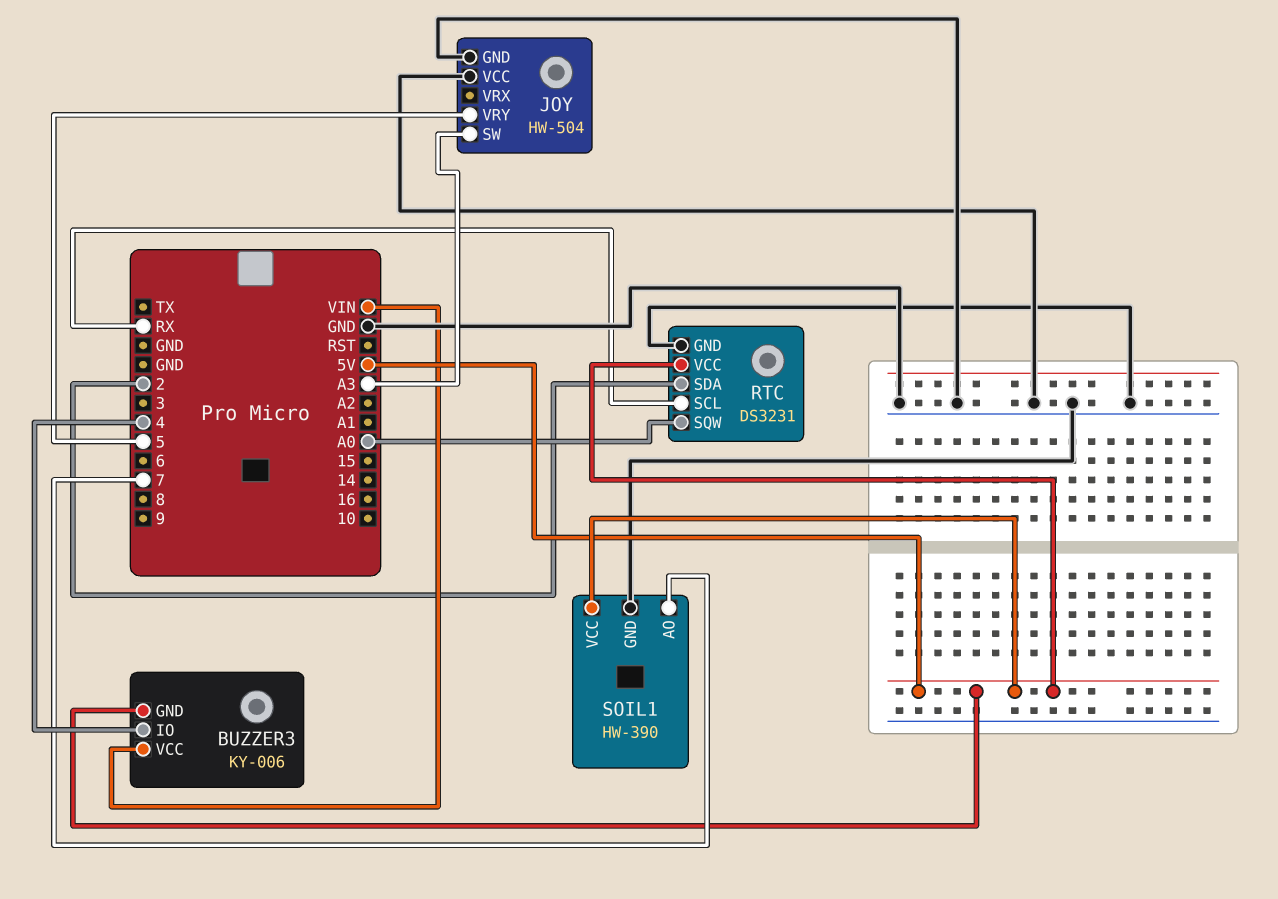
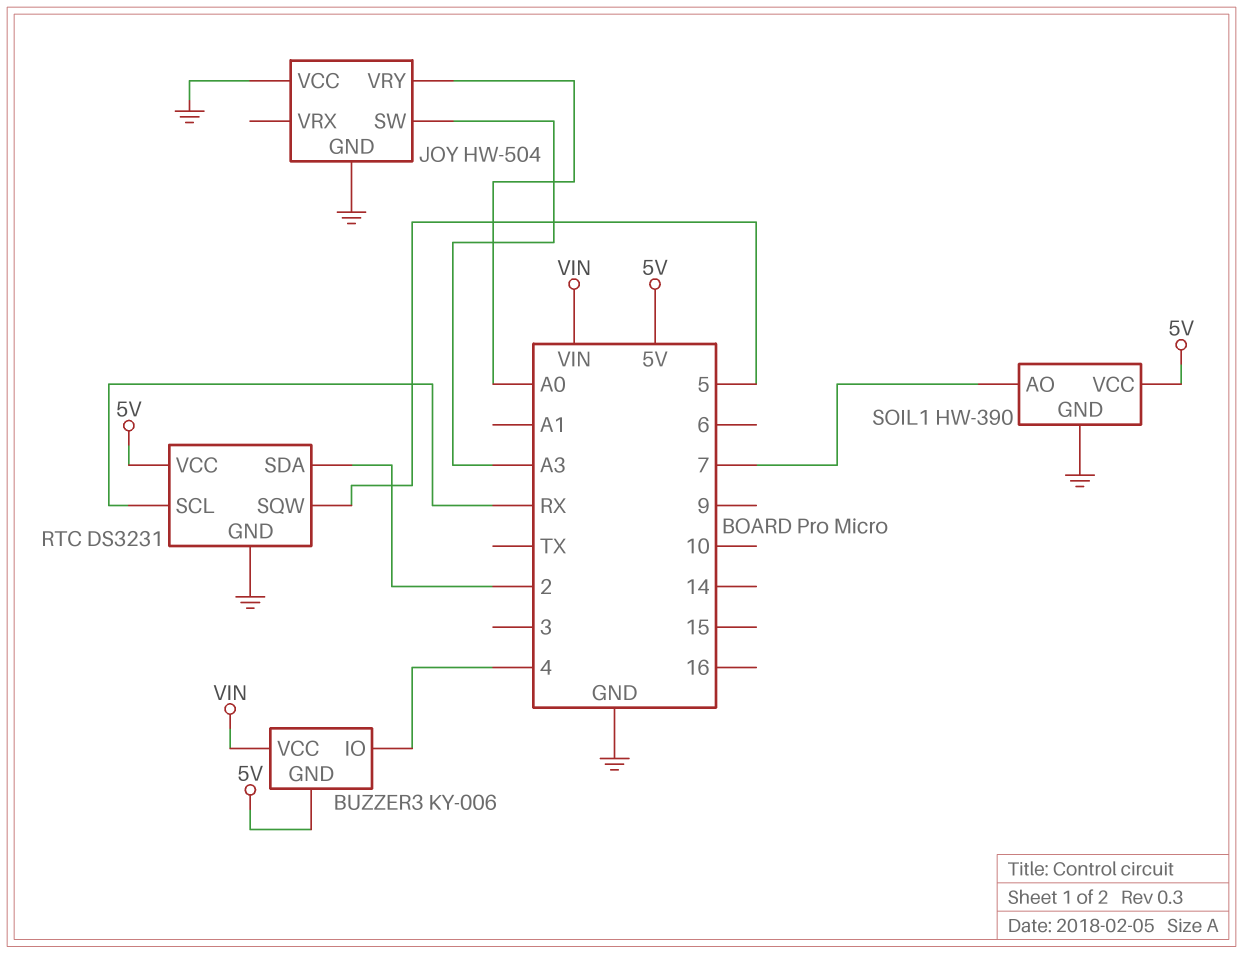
JOY pin VRY: 5 -> A0
RTC pin SQW: A0 -> 5

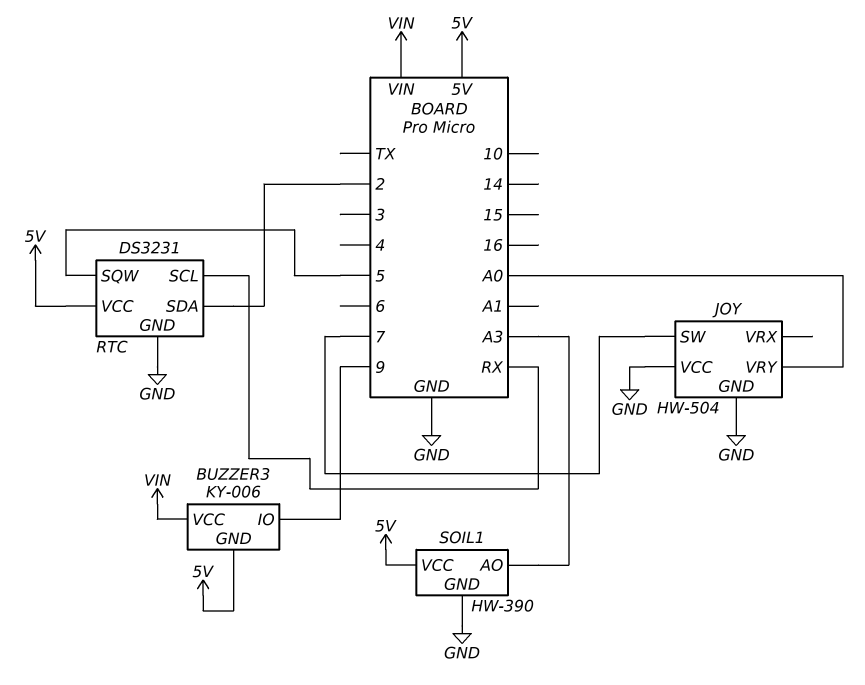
BUZZER3 pin IO: 4 -> 9
JOY pin SW: A3 -> 7
SOIL1 pin AO: 7 -> A3

